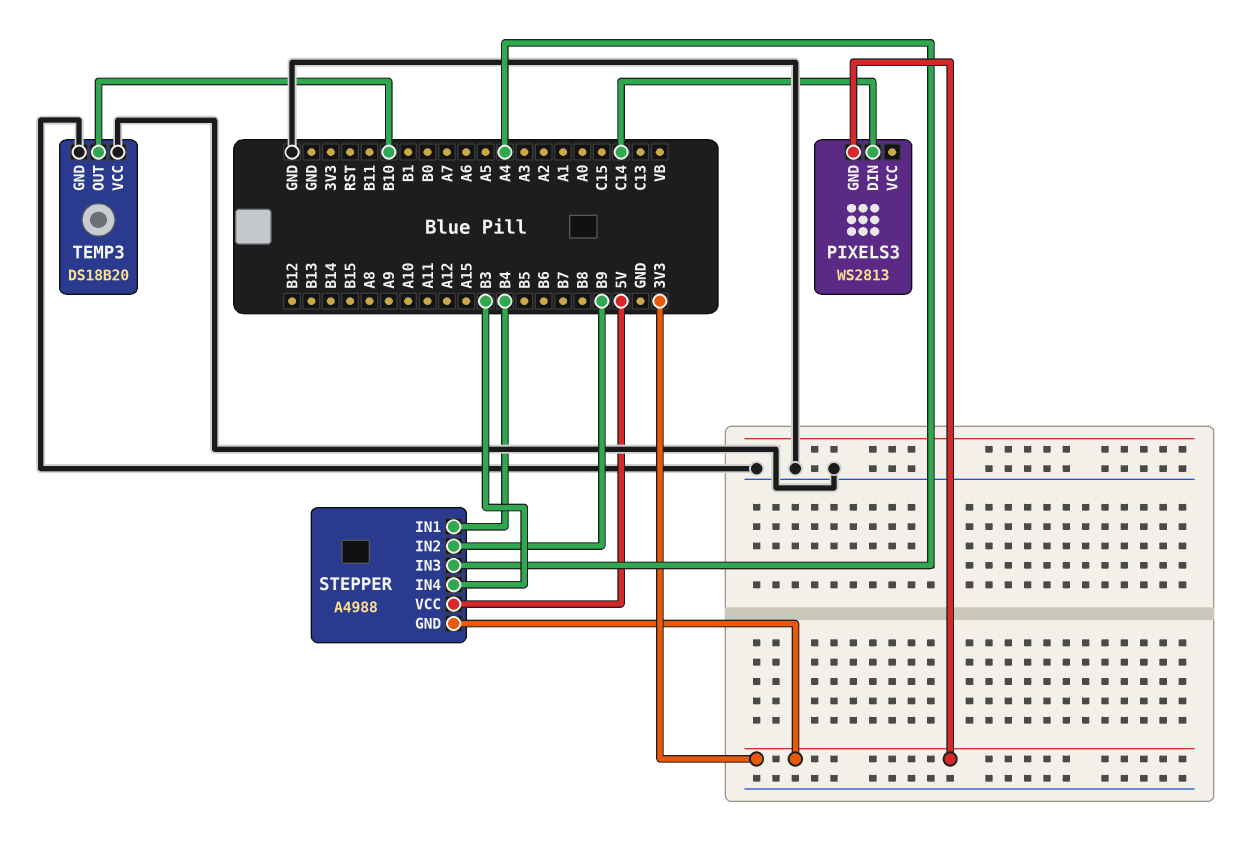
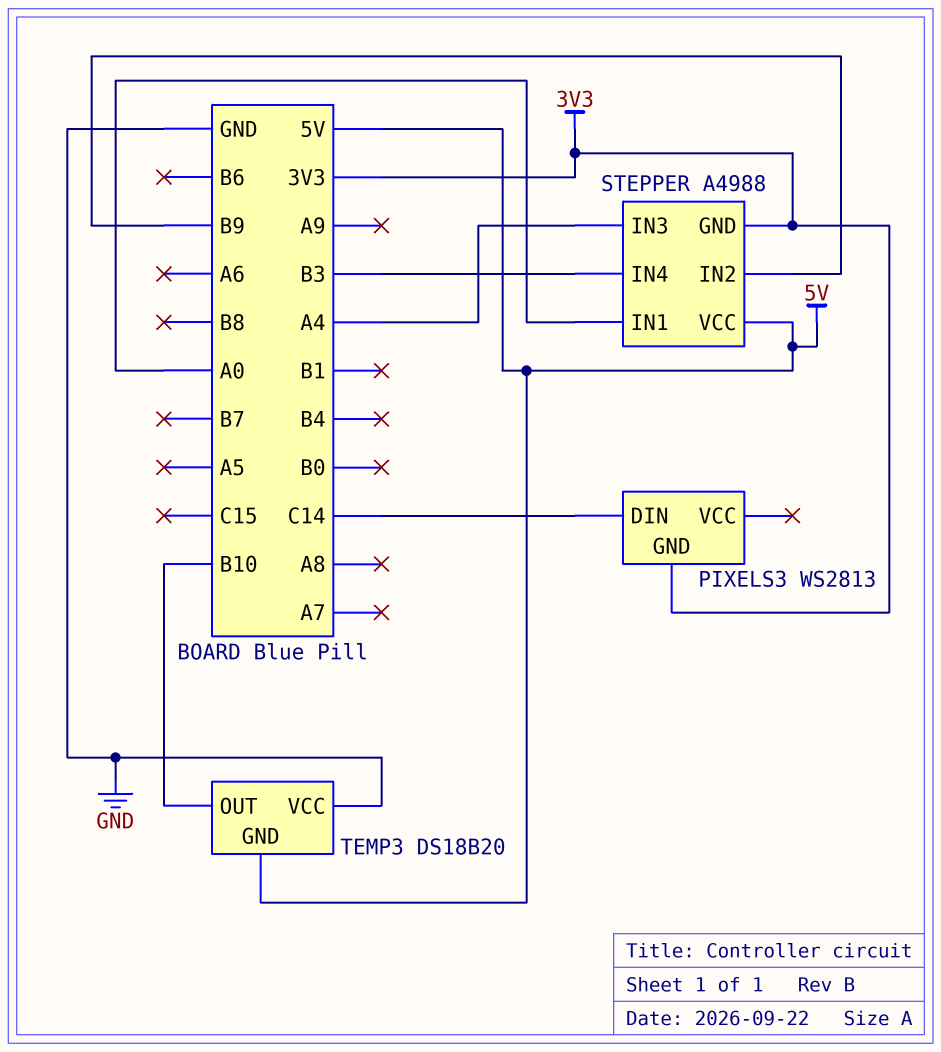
STEPPER pin IN1: B4 -> A0
TEMP3 pin GND: GND -> 5V

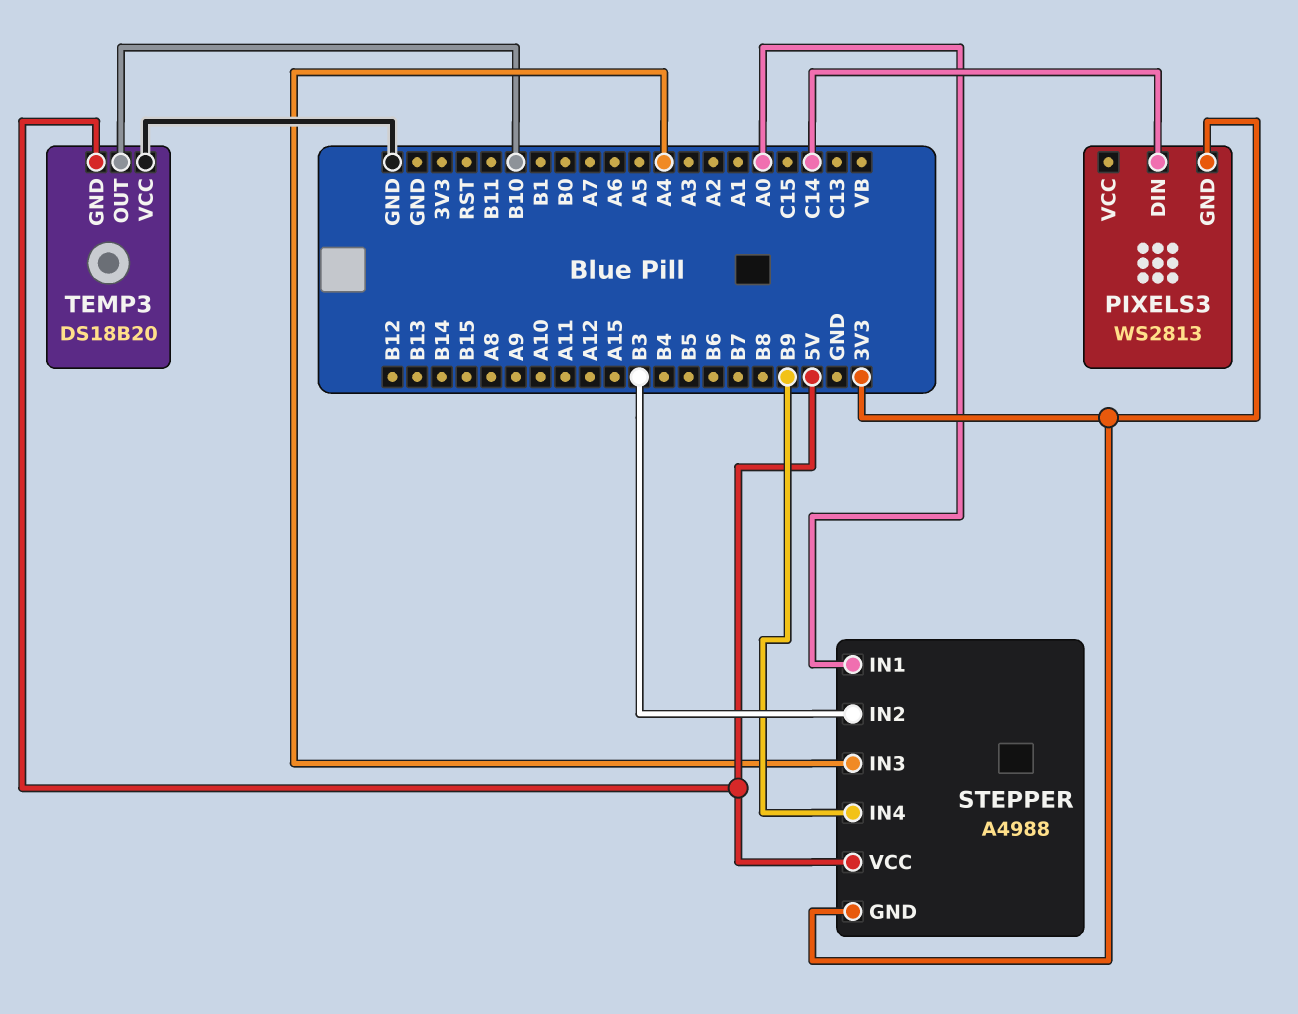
STEPPER pin IN2: B9 -> B3
STEPPER pin IN4: B3 -> B9

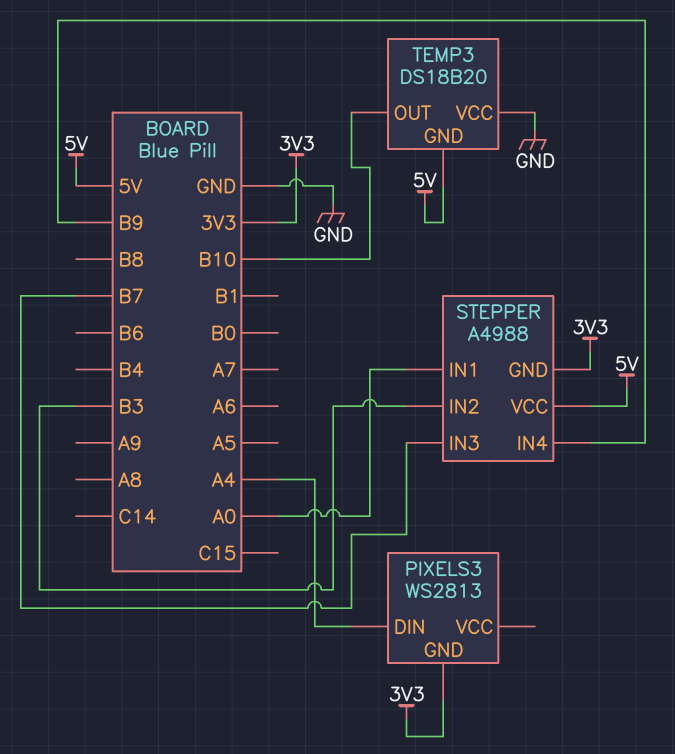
PIXELS3 pin DIN: C14 -> A4
STEPPER pin IN3: A4 -> B7

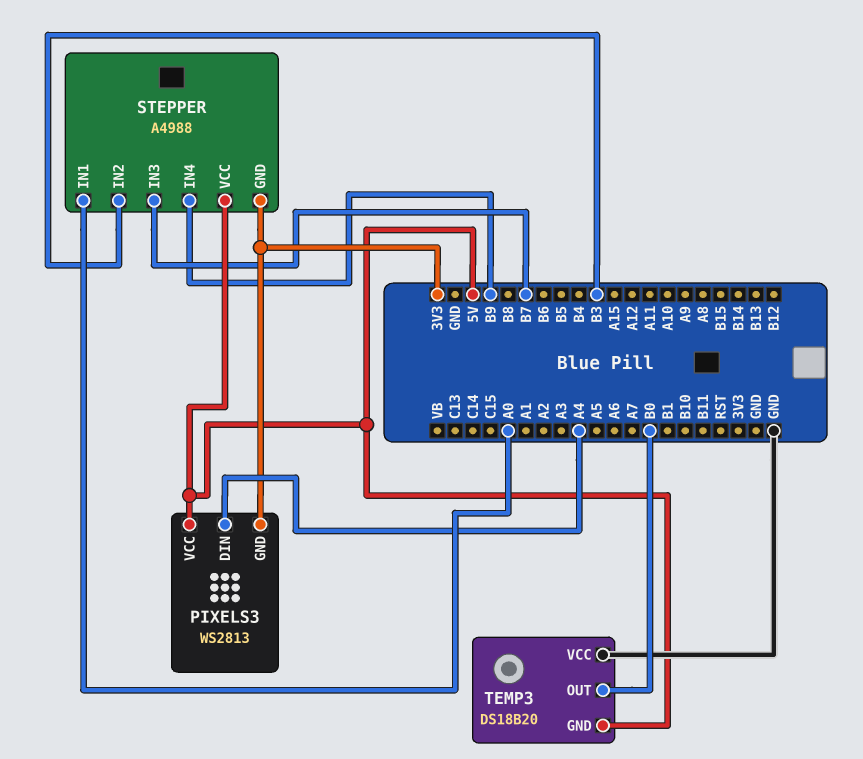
PIXELS3 pin VCC: none -> 5V
TEMP3 pin OUT: B10 -> B0

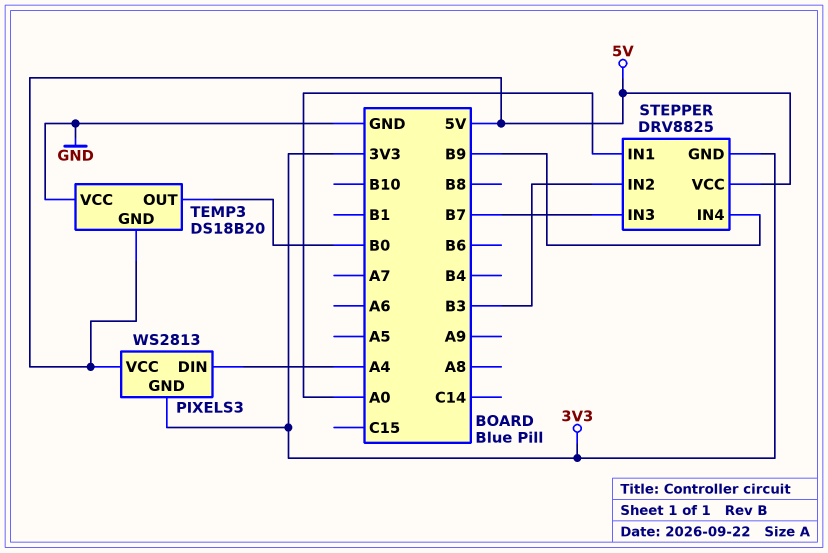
STEPPER: A4988 -> DRV8825

